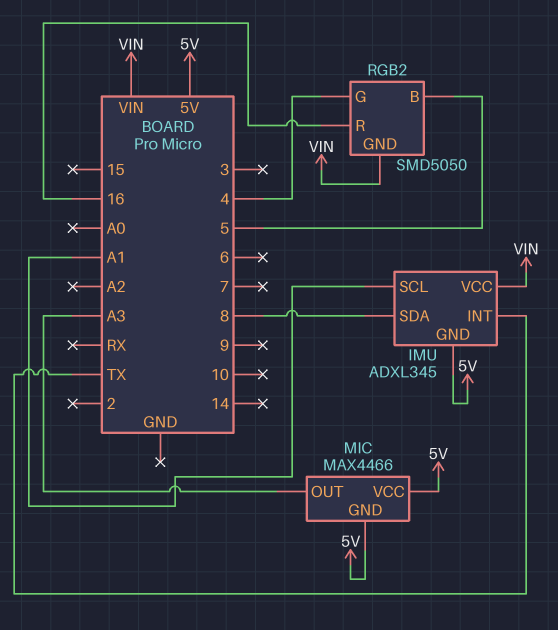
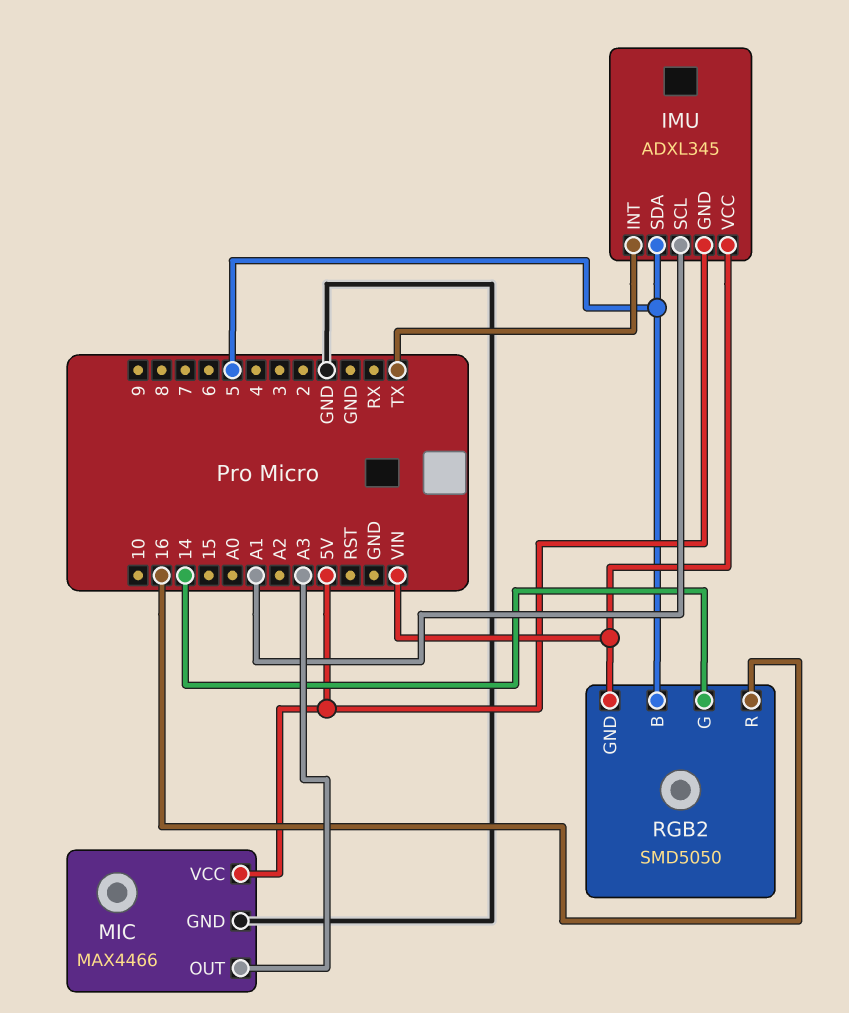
IMU pin SDA: 8 -> 5
MIC pin GND: 5V -> GND
RGB2 pin G: 4 -> 14

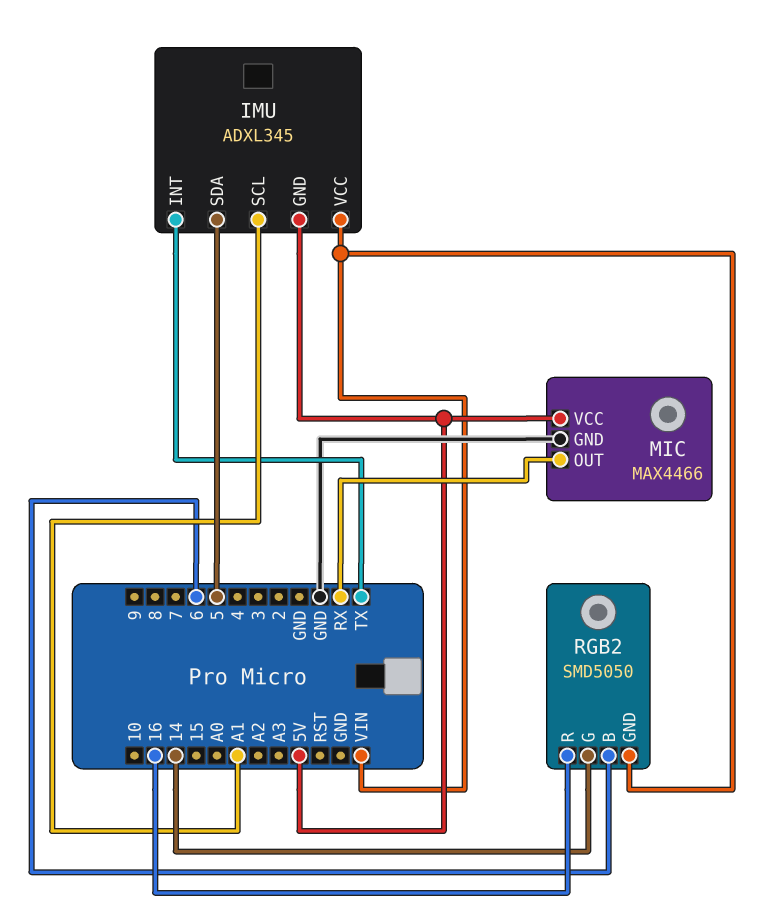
MIC pin OUT: A3 -> RX
RGB2 pin B: 5 -> 6

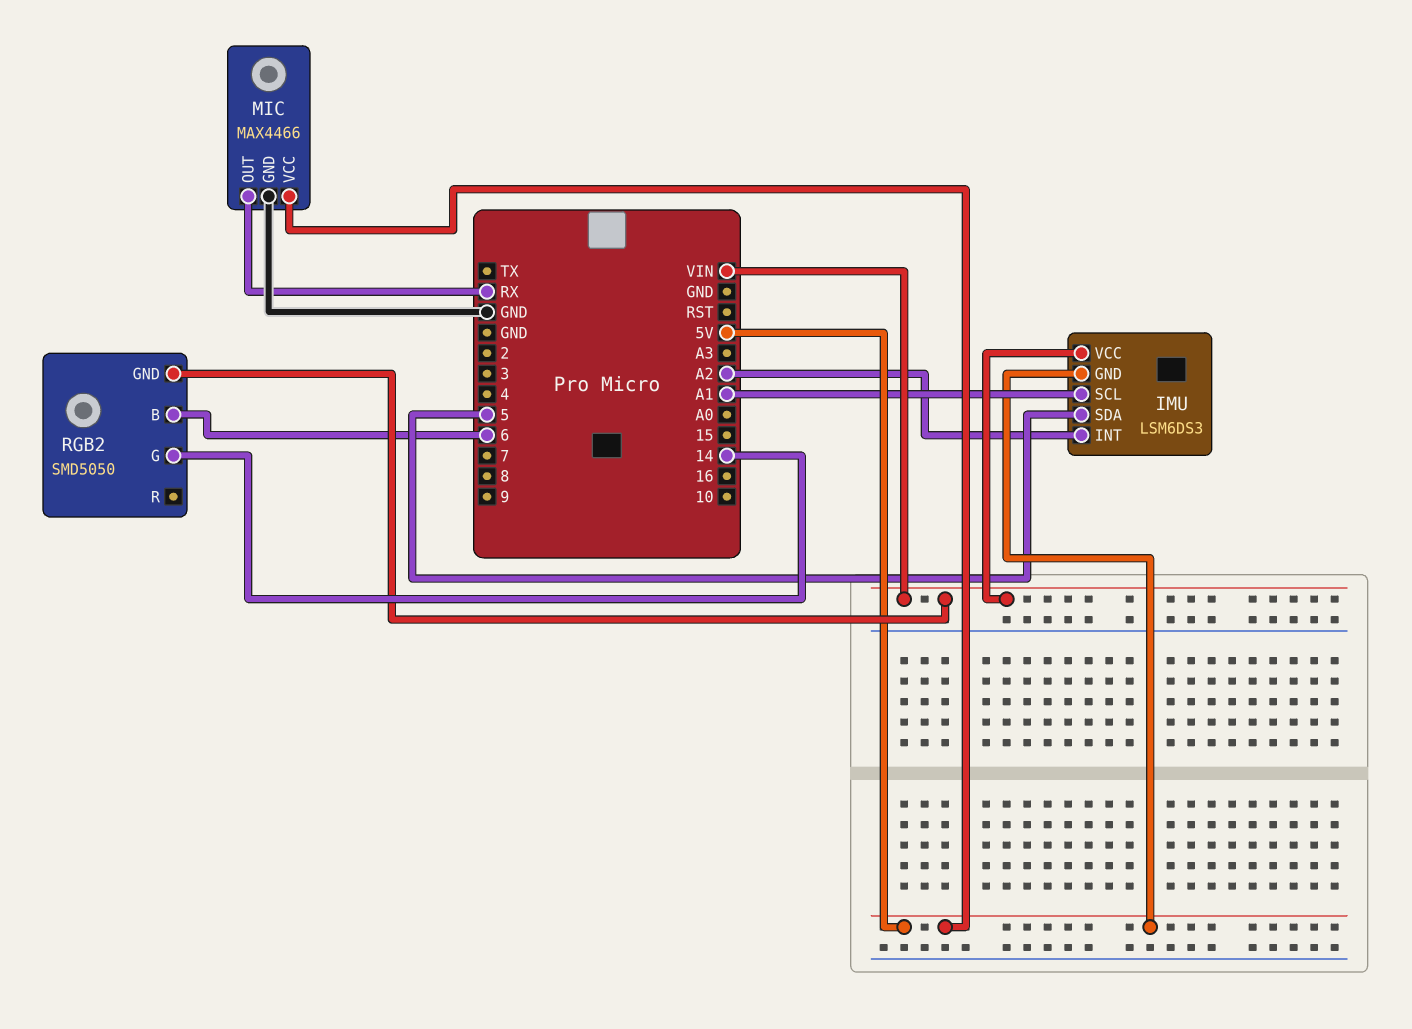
IMU: ADXL345 -> LSM6DS3
IMU pin INT: TX -> A2
RGB2 pin R: 16 -> none

